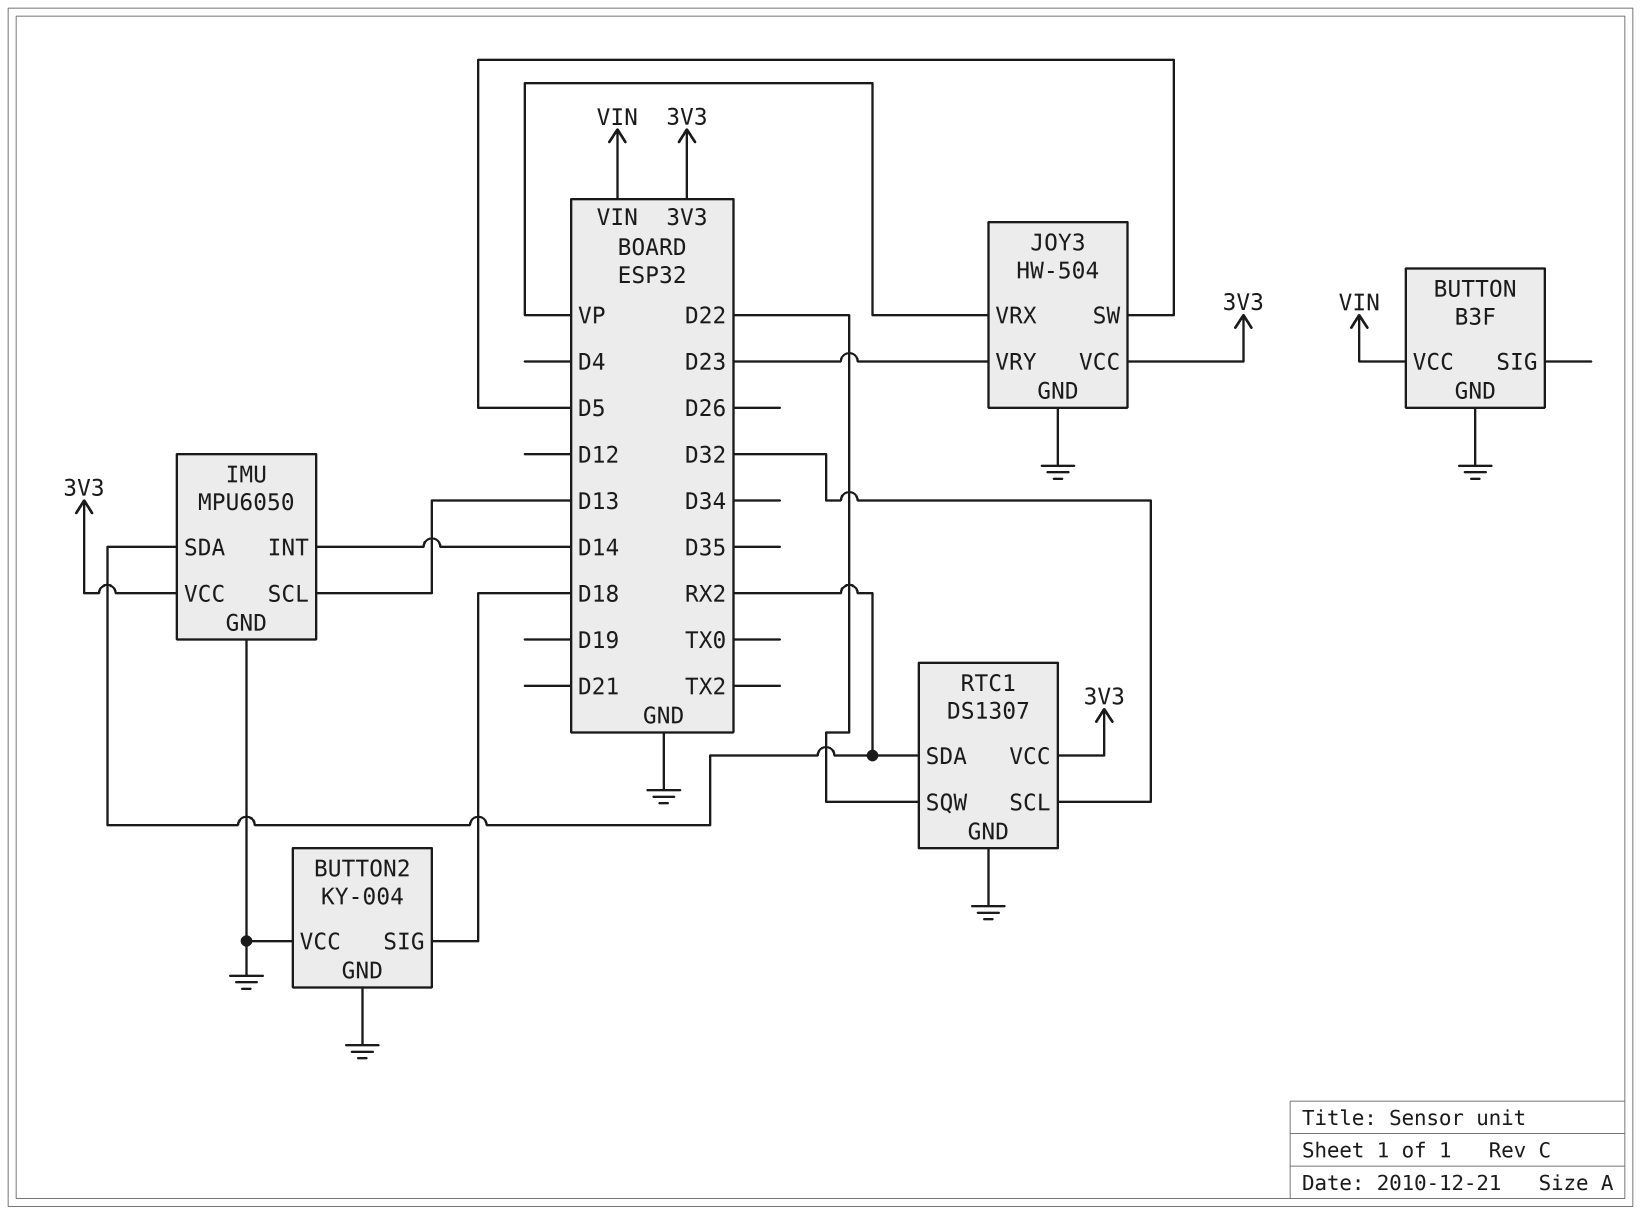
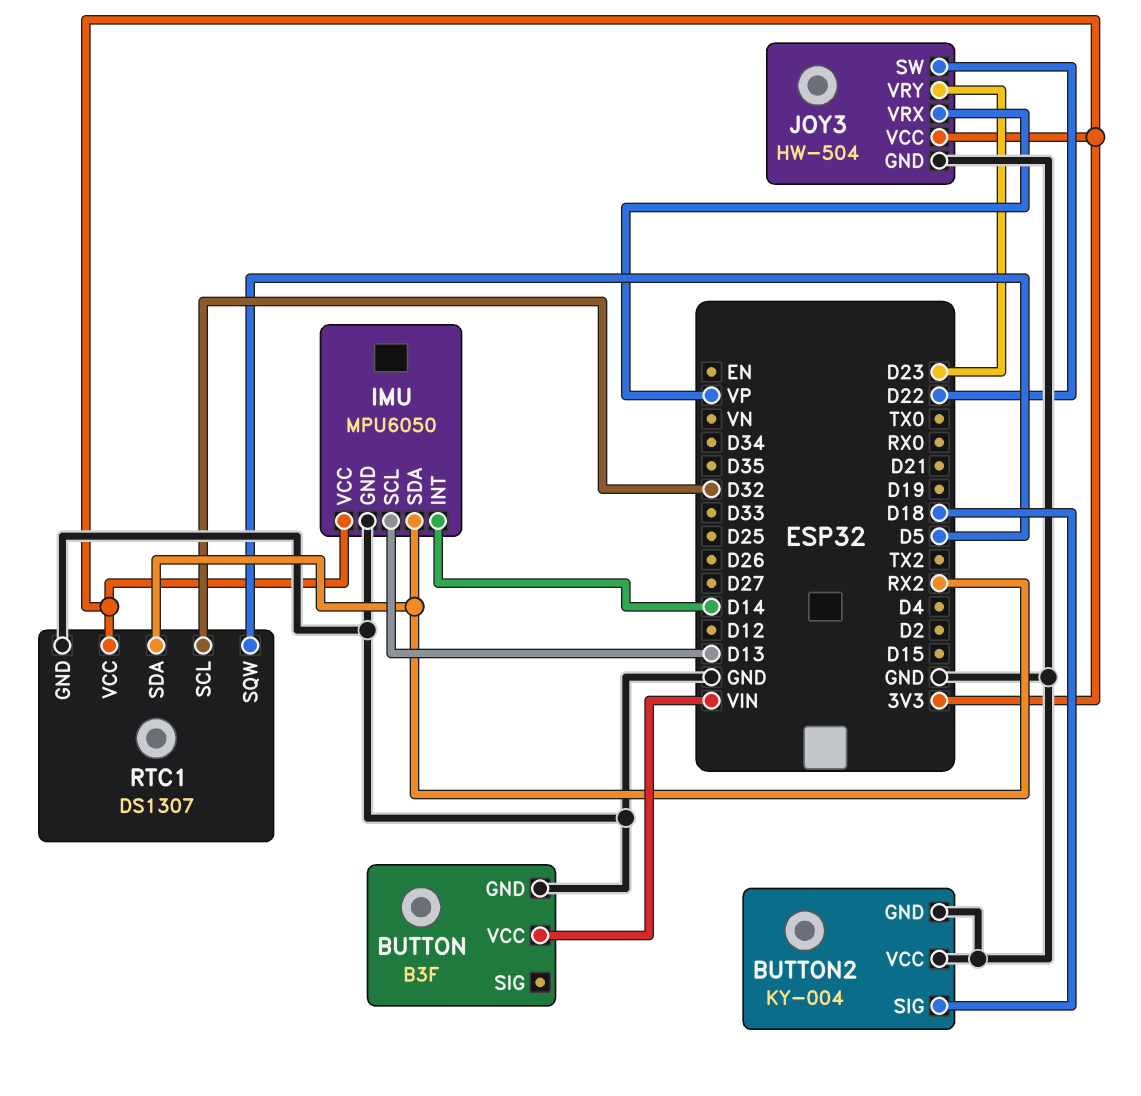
JOY3 pin SW: D5 -> D22
RTC1 pin SQW: D22 -> D5

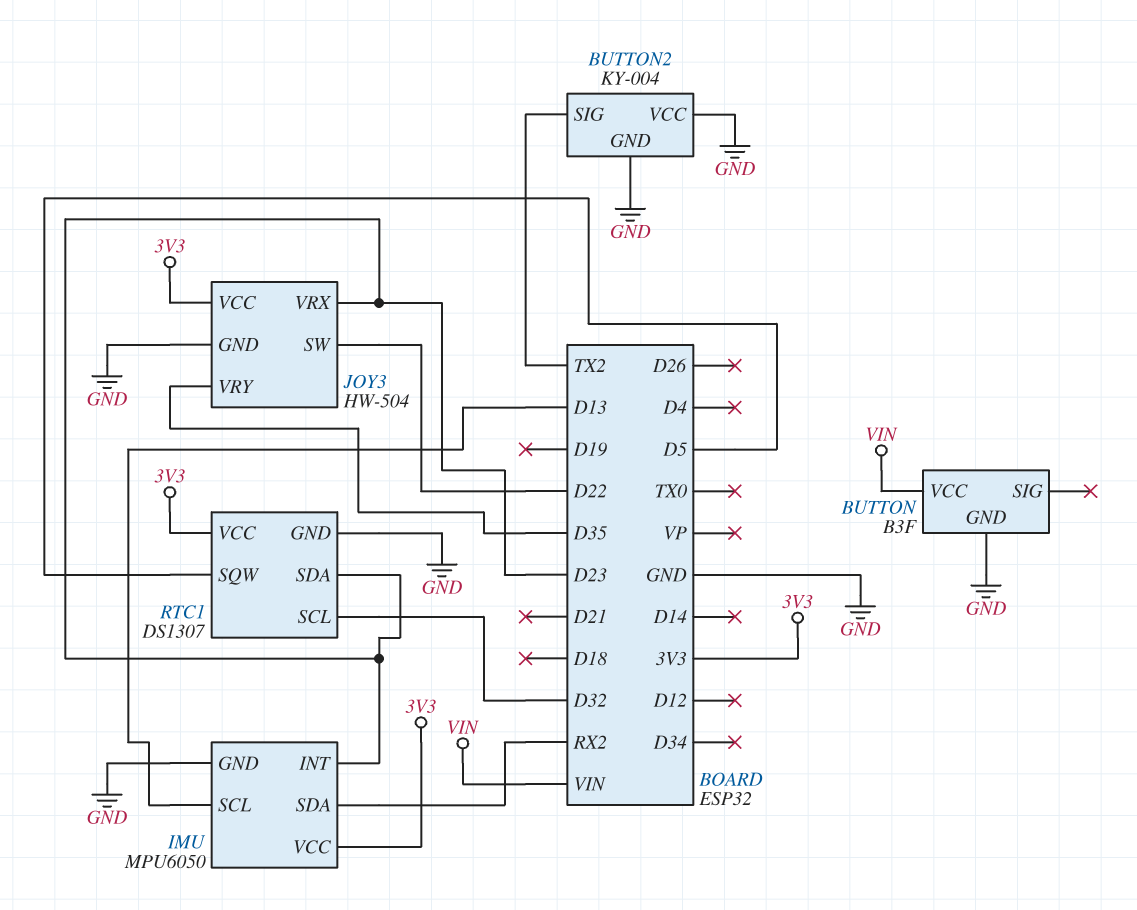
BUTTON2 pin SIG: D18 -> TX2
IMU pin INT: D14 -> D23
JOY3 pin VRX: VP -> D23
JOY3 pin VRY: D23 -> D35
RTC1 pin SDA: RX2 -> D23

